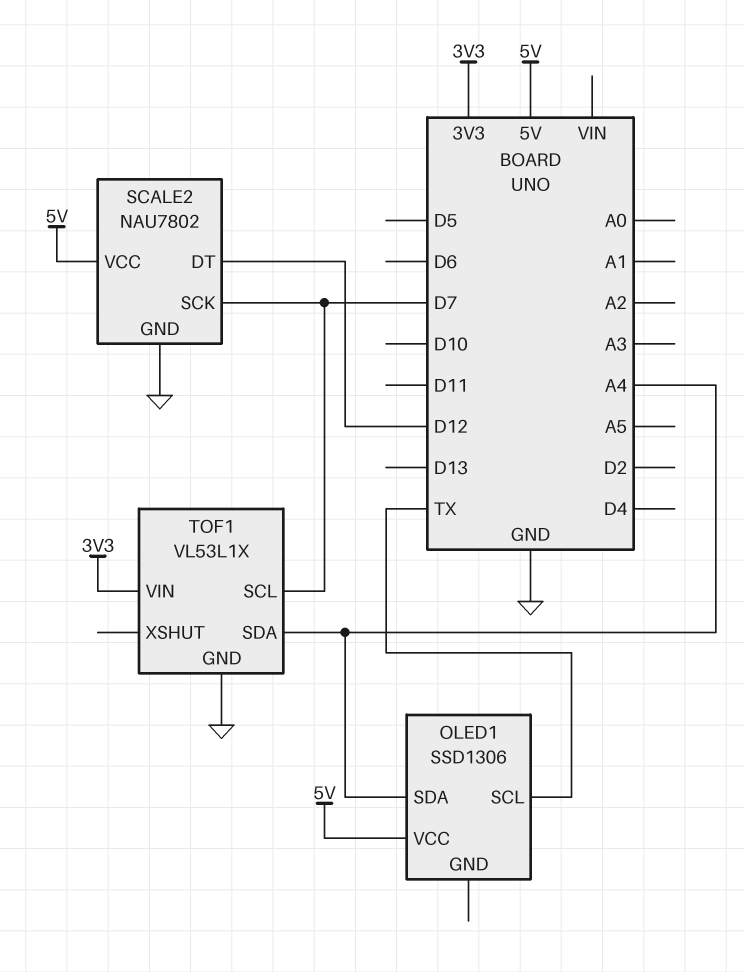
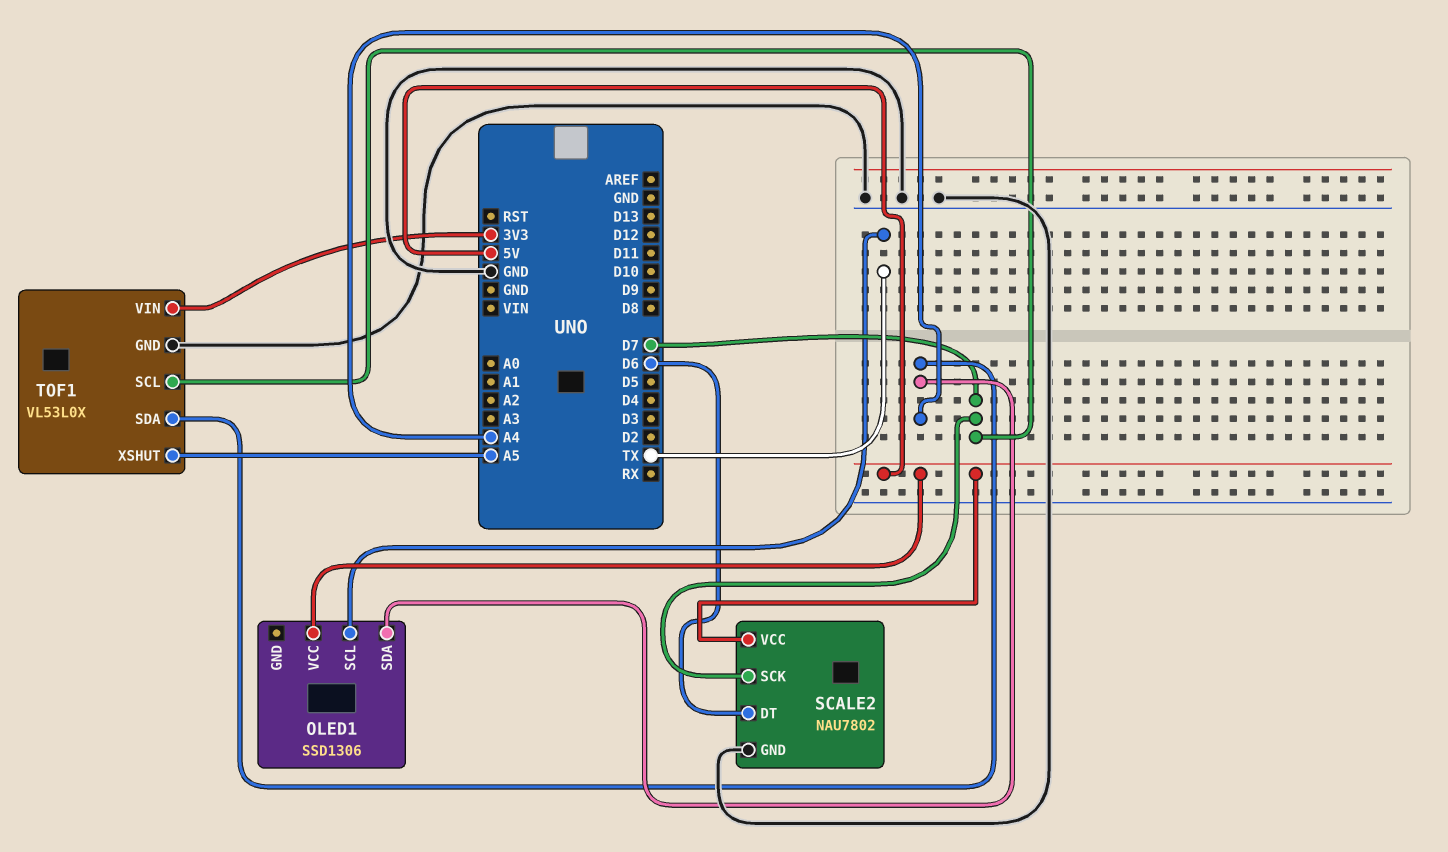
SCALE2 pin DT: D12 -> D6
TOF1: VL53L1X -> VL53L0X
TOF1 pin XSHUT: none -> A5

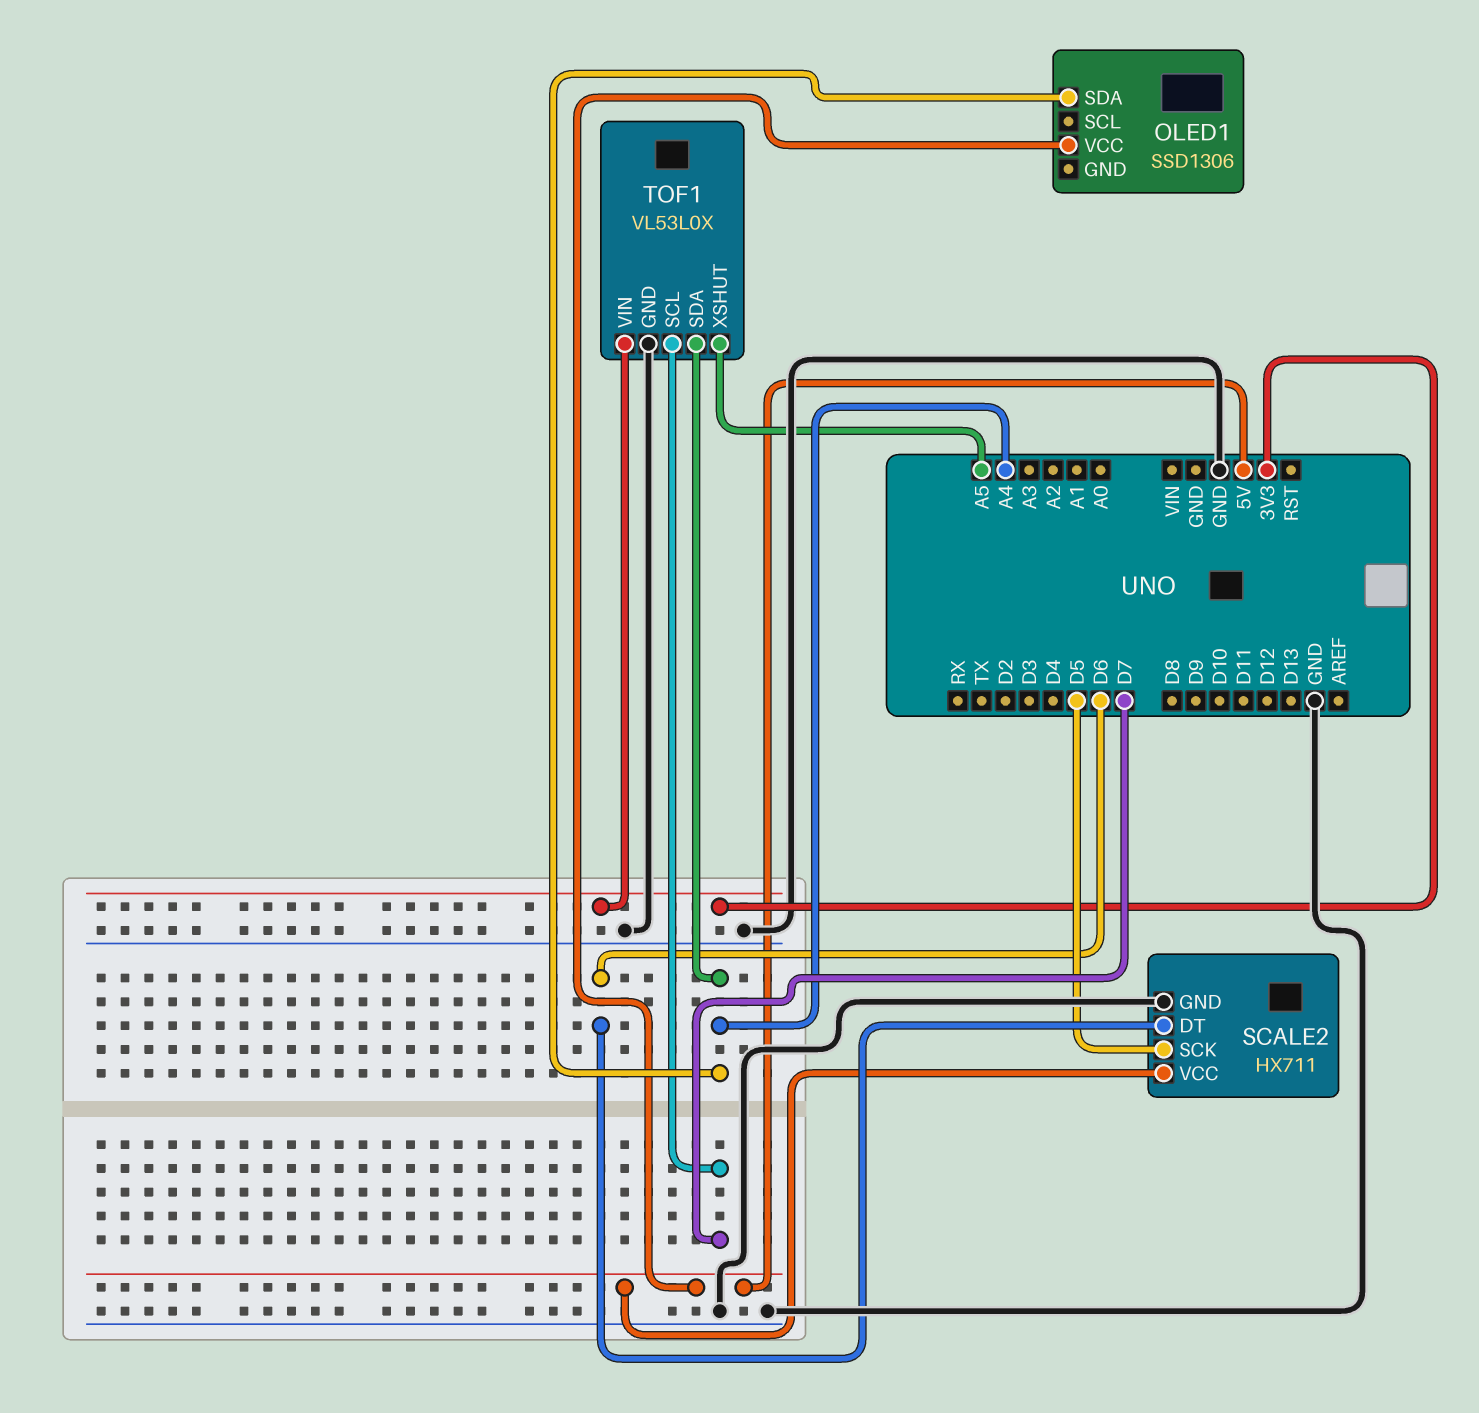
OLED1 pin SCL: TX -> none
SCALE2: NAU7802 -> HX711
SCALE2 pin SCK: D7 -> D5

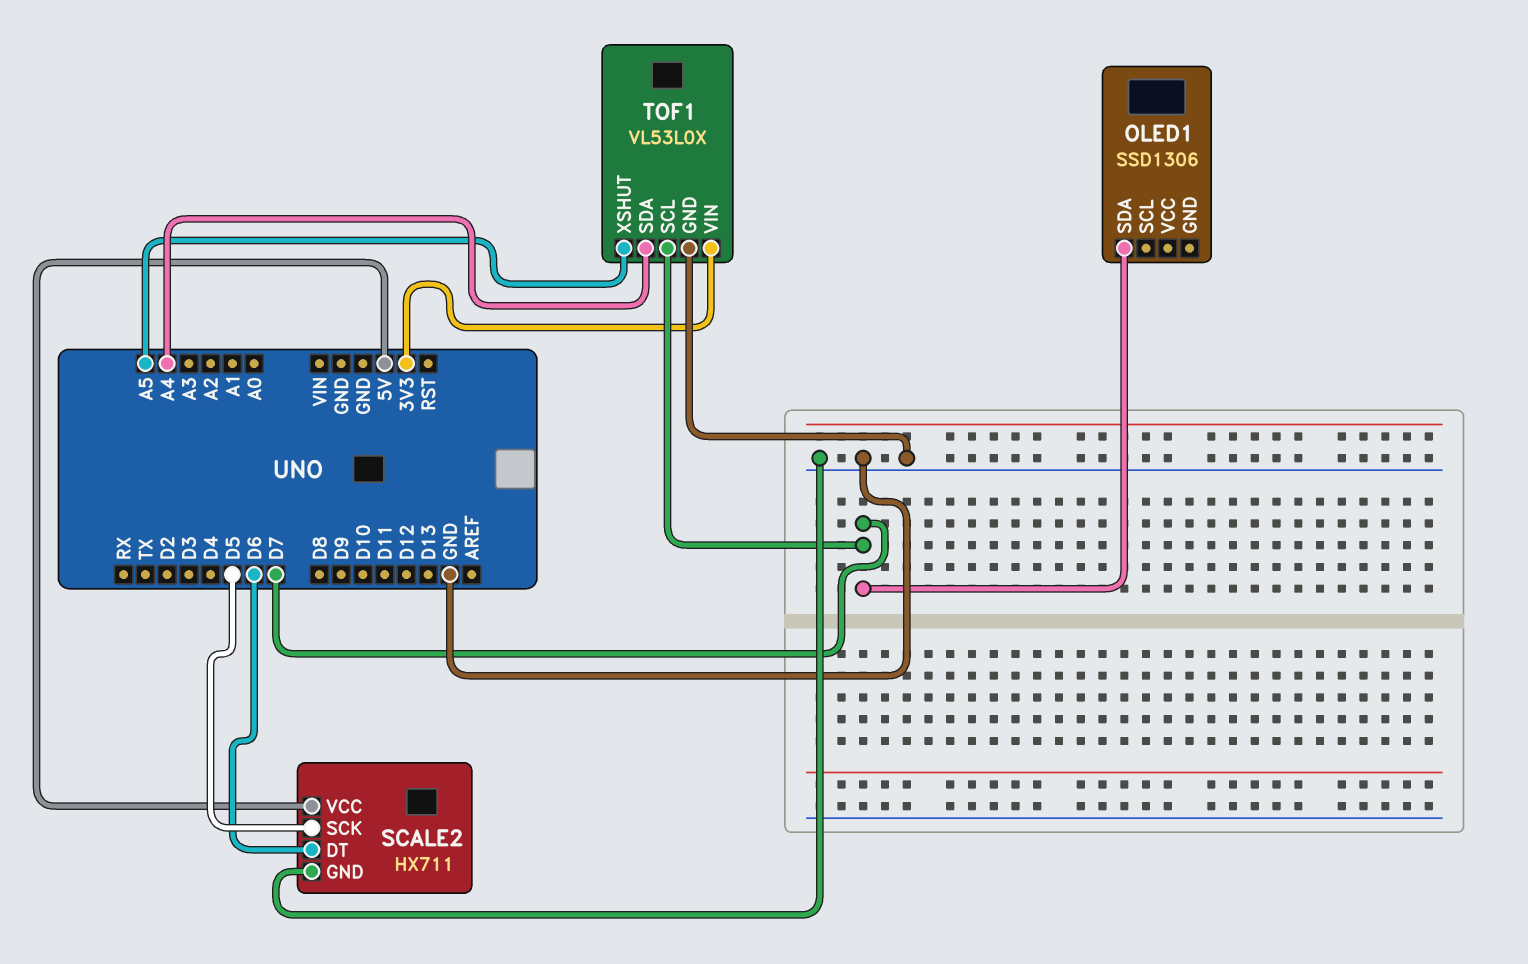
OLED1 pin SDA: A4 -> D7
OLED1 pin VCC: 5V -> none

